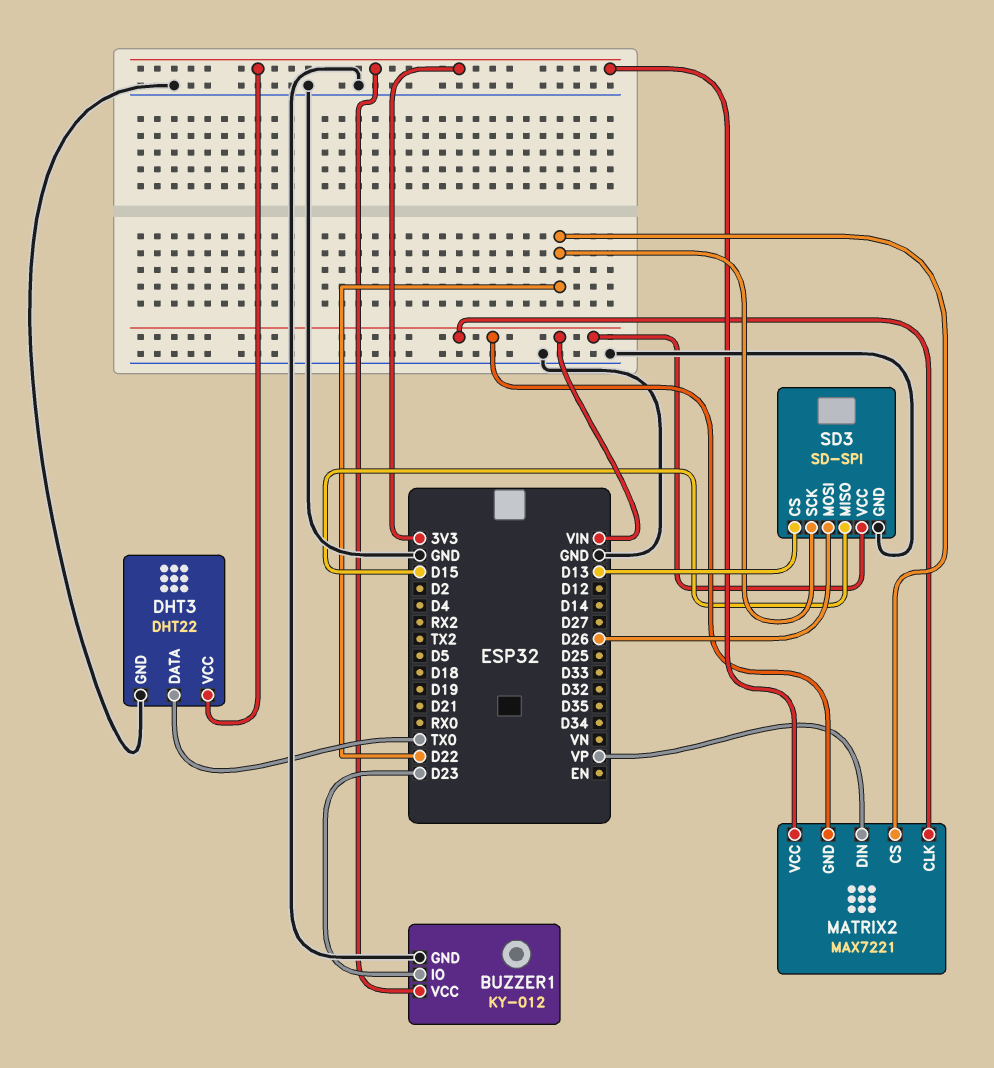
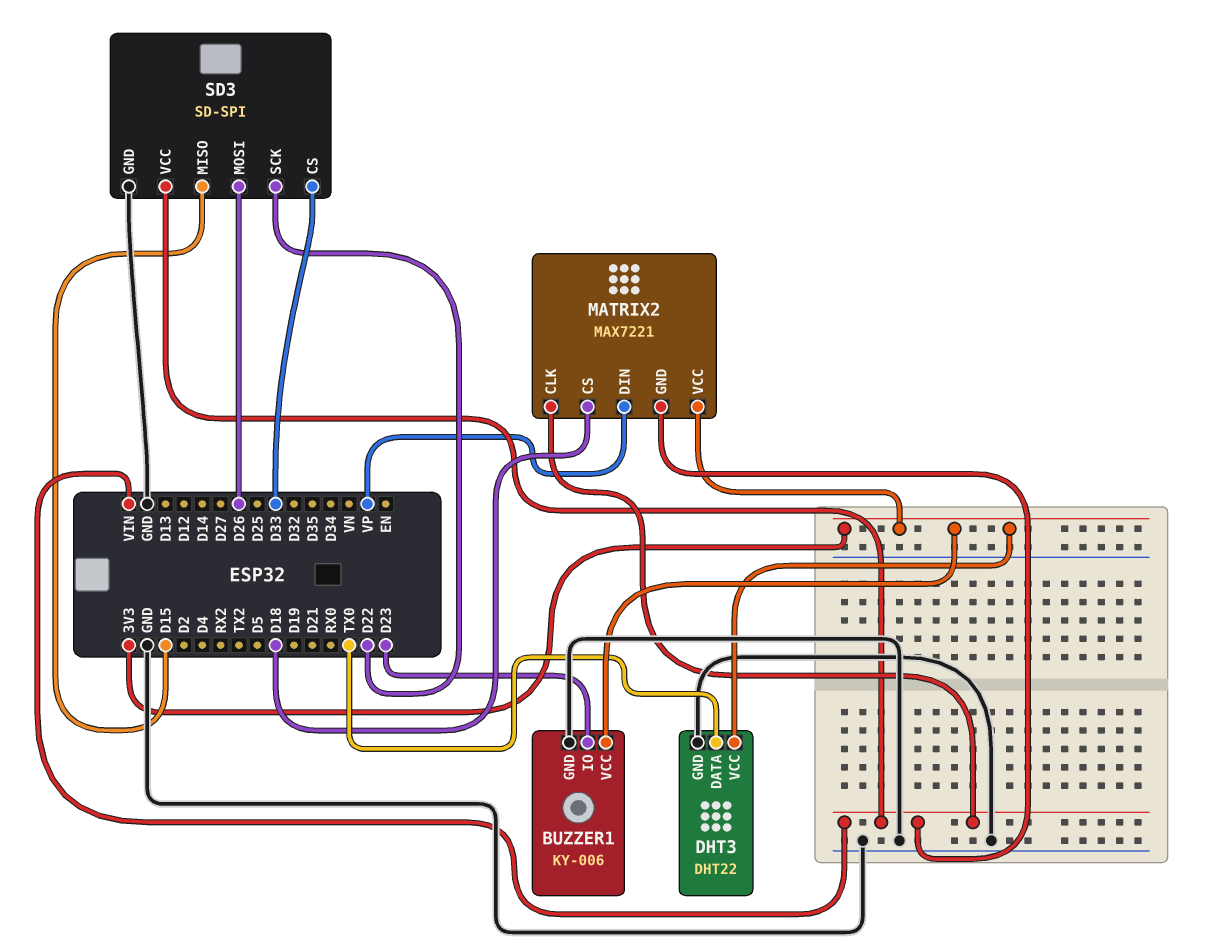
BUZZER1: KY-012 -> KY-006
MATRIX2 pin CS: D22 -> D18
SD3 pin CS: D13 -> D33

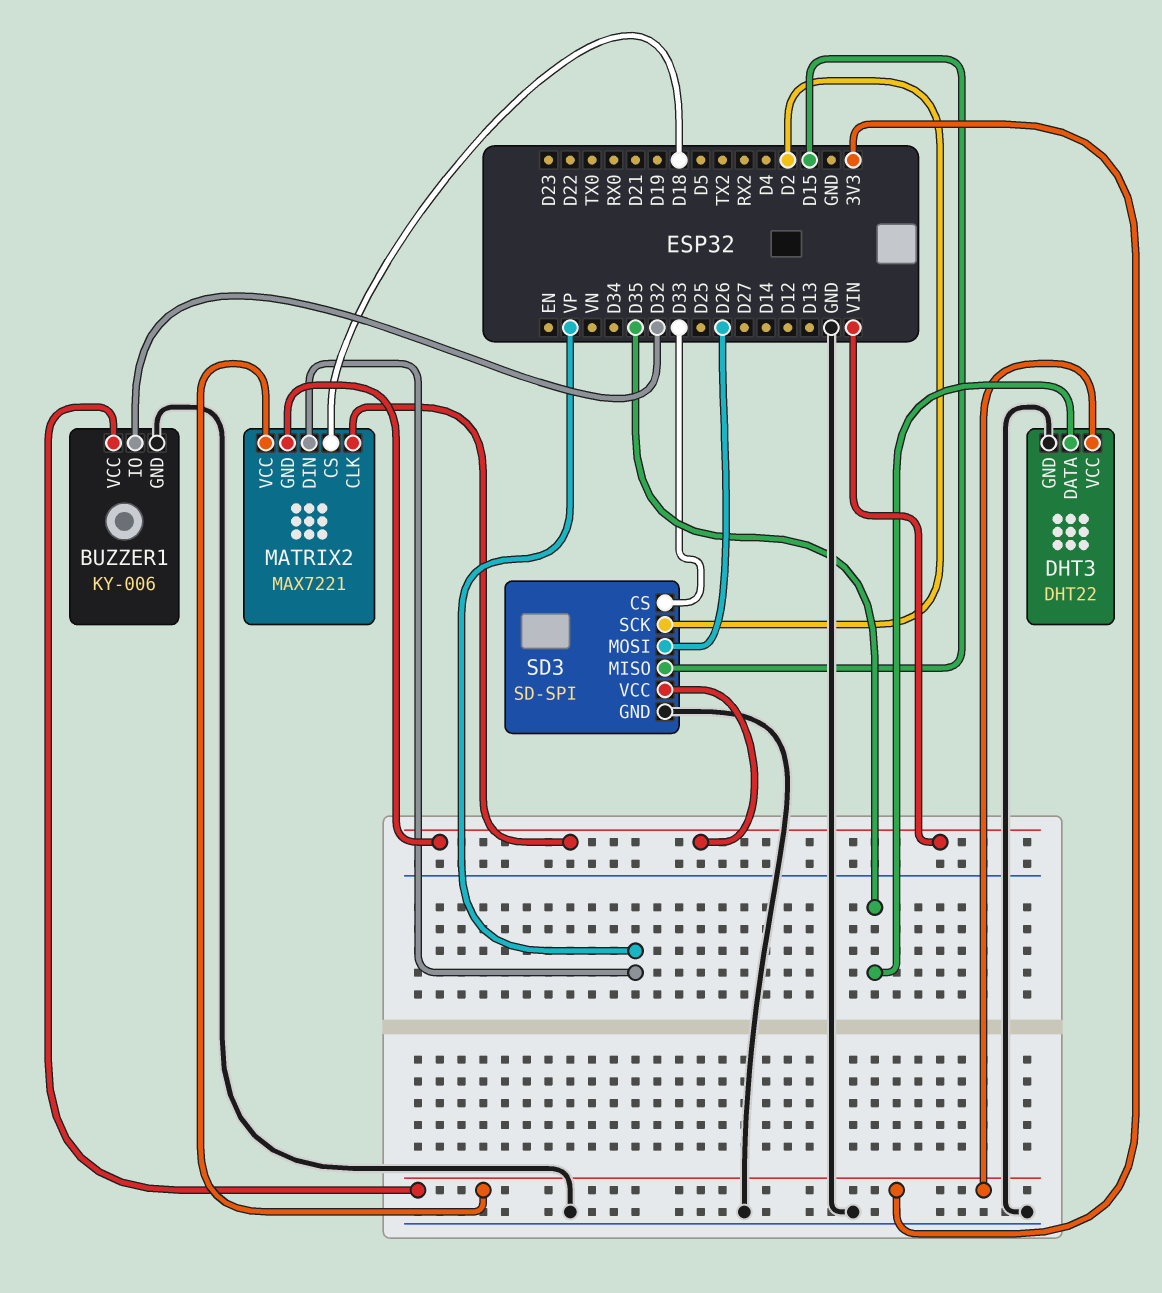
BUZZER1 pin IO: D23 -> D32
DHT3 pin DATA: TX0 -> D35
SD3 pin SCK: D22 -> D2

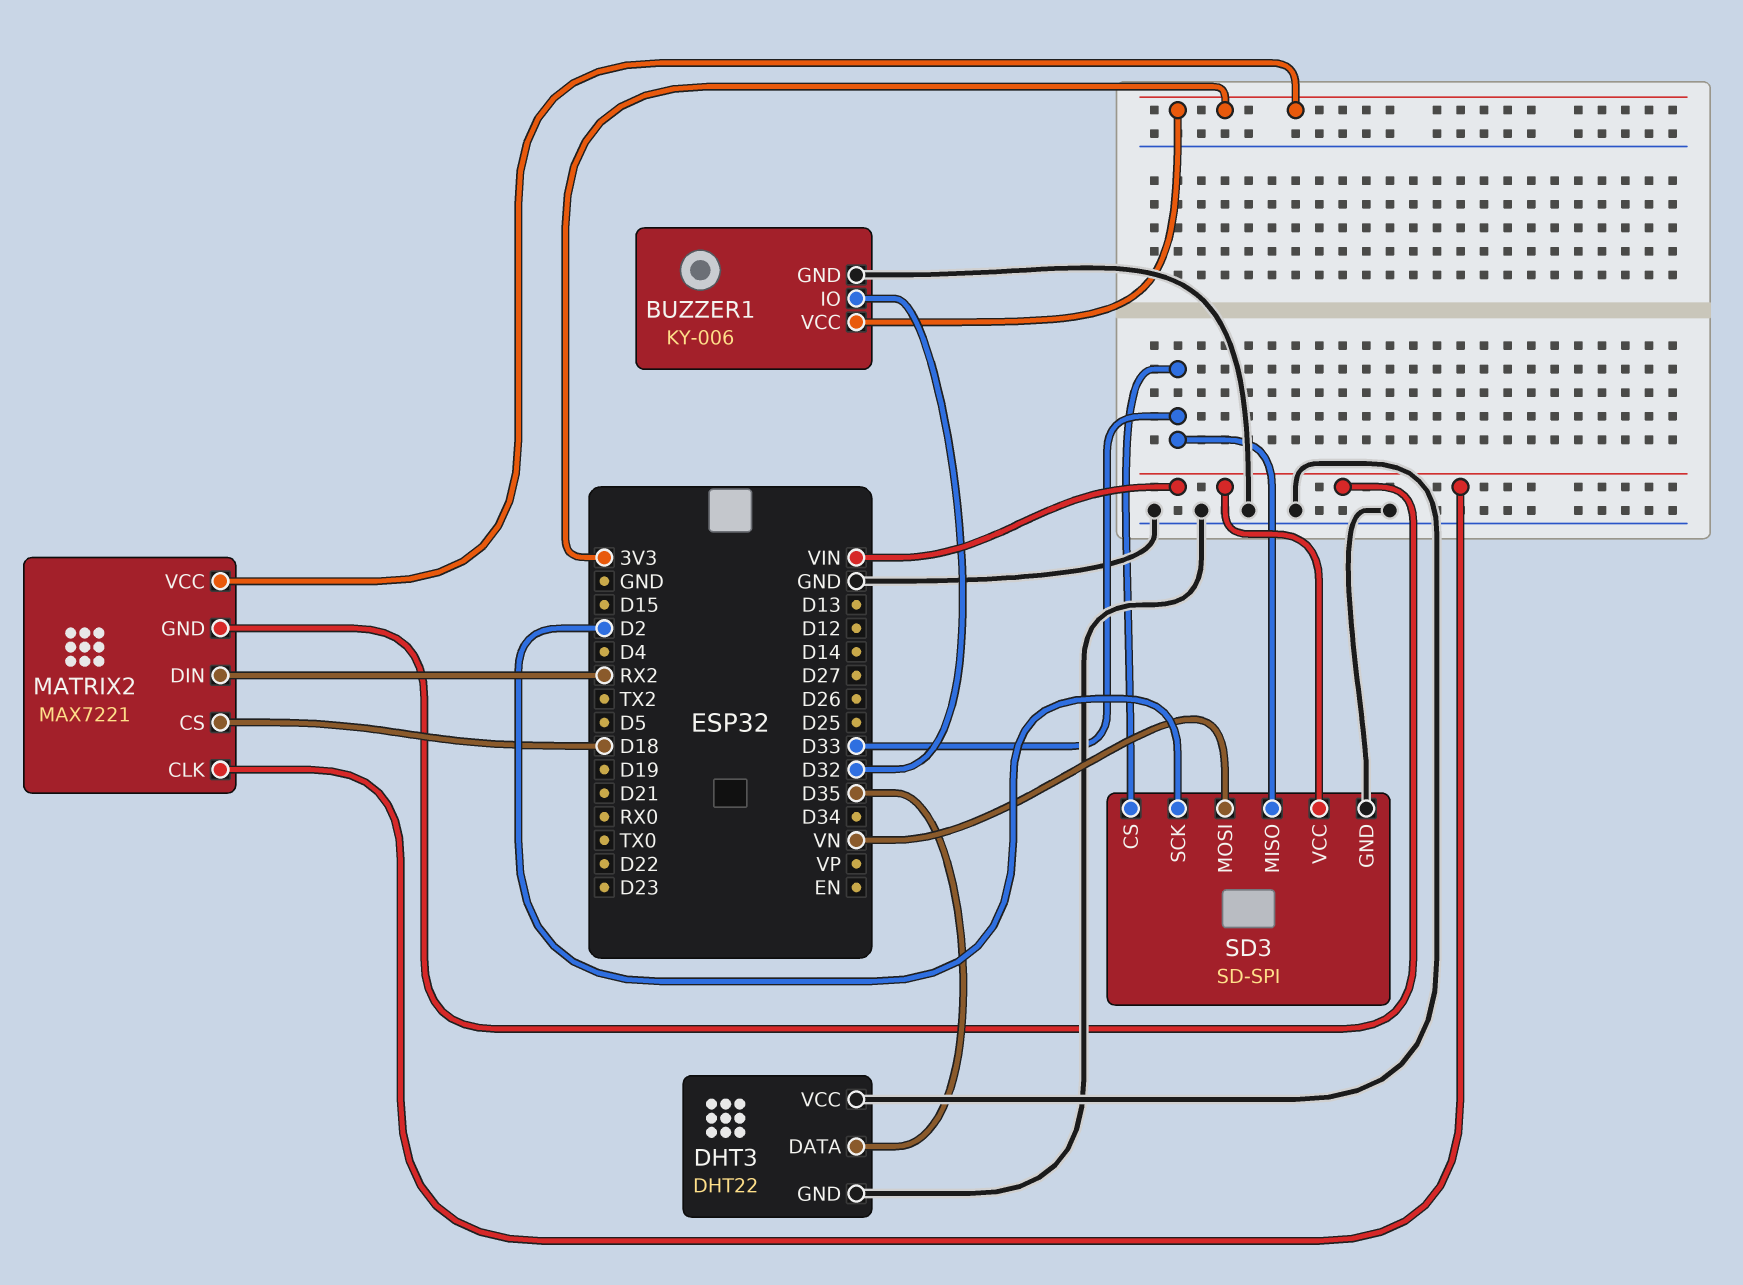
DHT3 pin VCC: 3V3 -> GND
MATRIX2 pin DIN: VP -> RX2
SD3 pin MISO: D15 -> D33
SD3 pin MOSI: D26 -> VN

